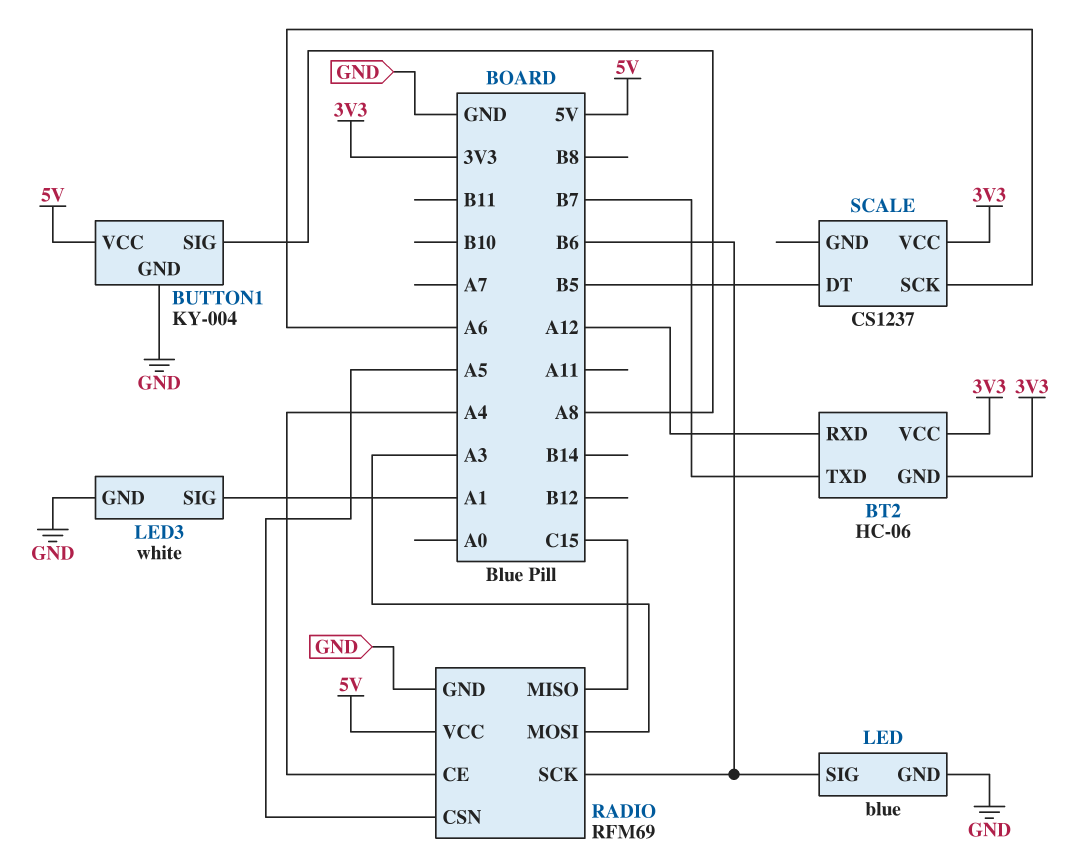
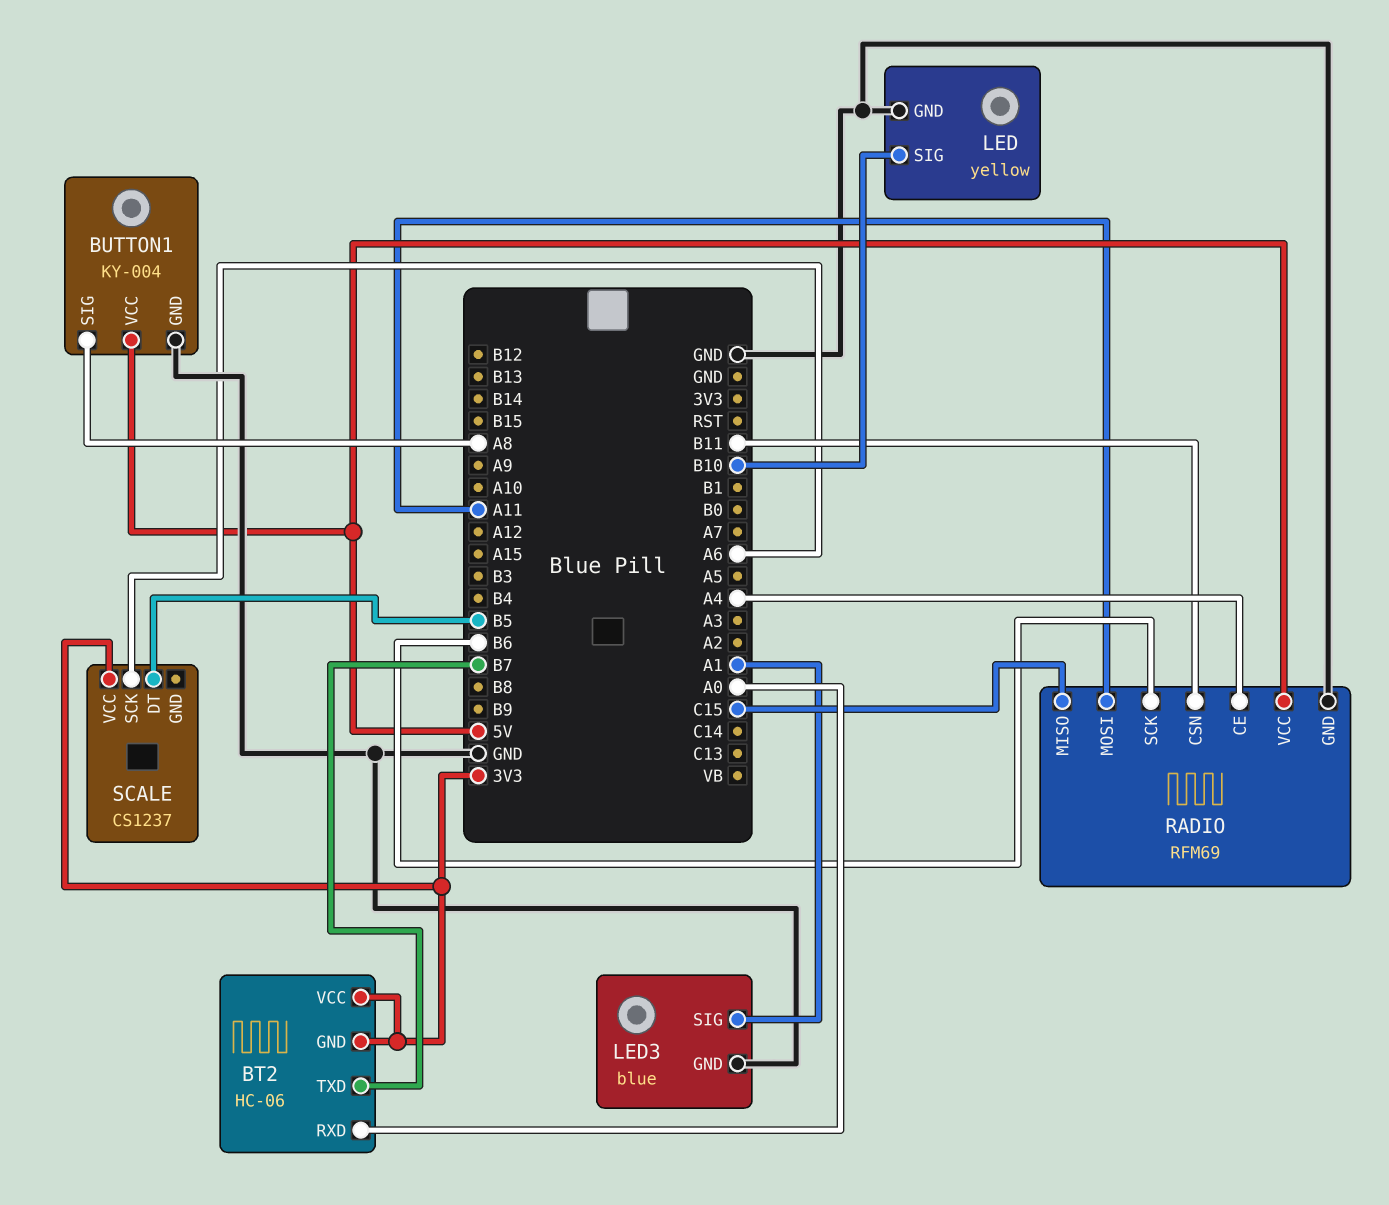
BT2 pin RXD: A12 -> A0
LED: blue -> yellow
LED pin SIG: B6 -> B10
LED3: white -> blue
RADIO pin CSN: A5 -> B11
RADIO pin MOSI: A3 -> A11

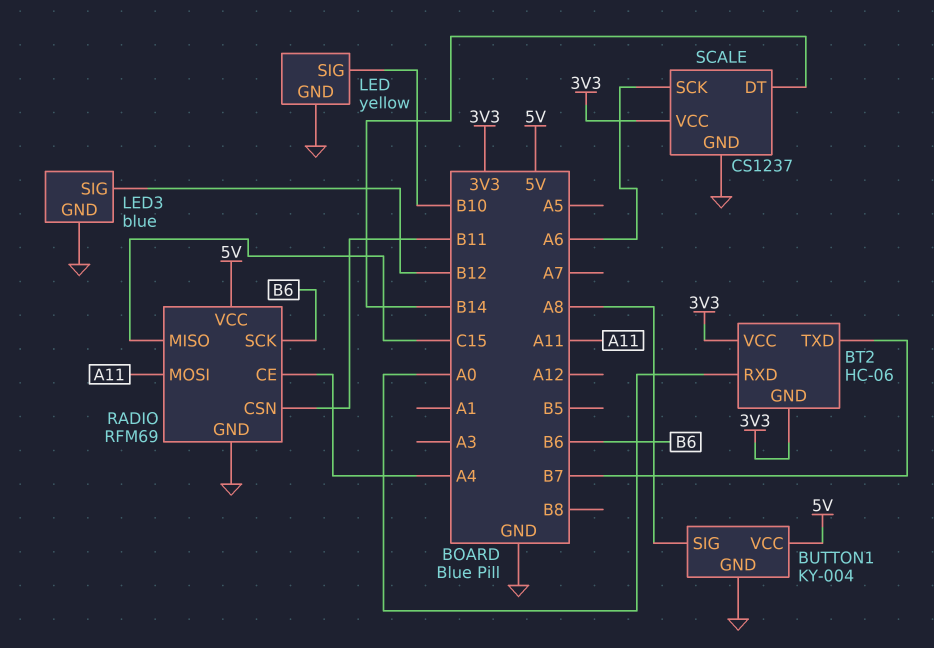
LED3 pin SIG: A1 -> B12
SCALE pin DT: B5 -> B14
SCALE pin GND: none -> GND

